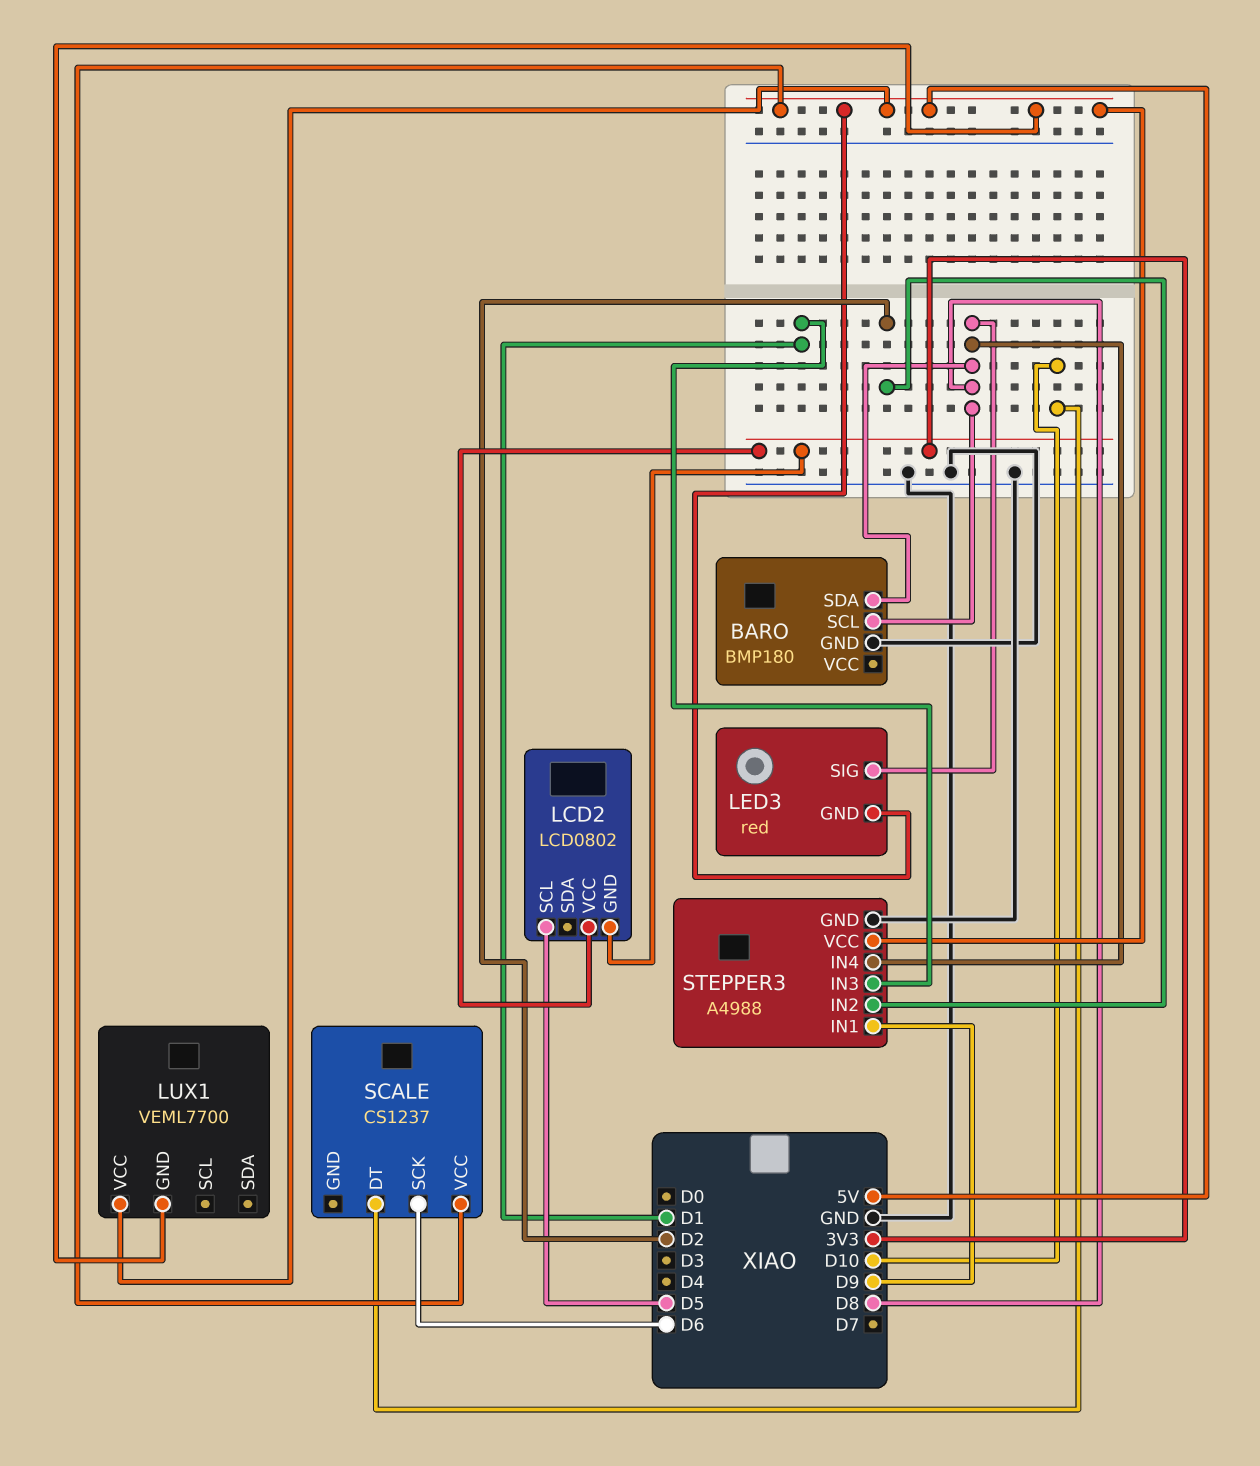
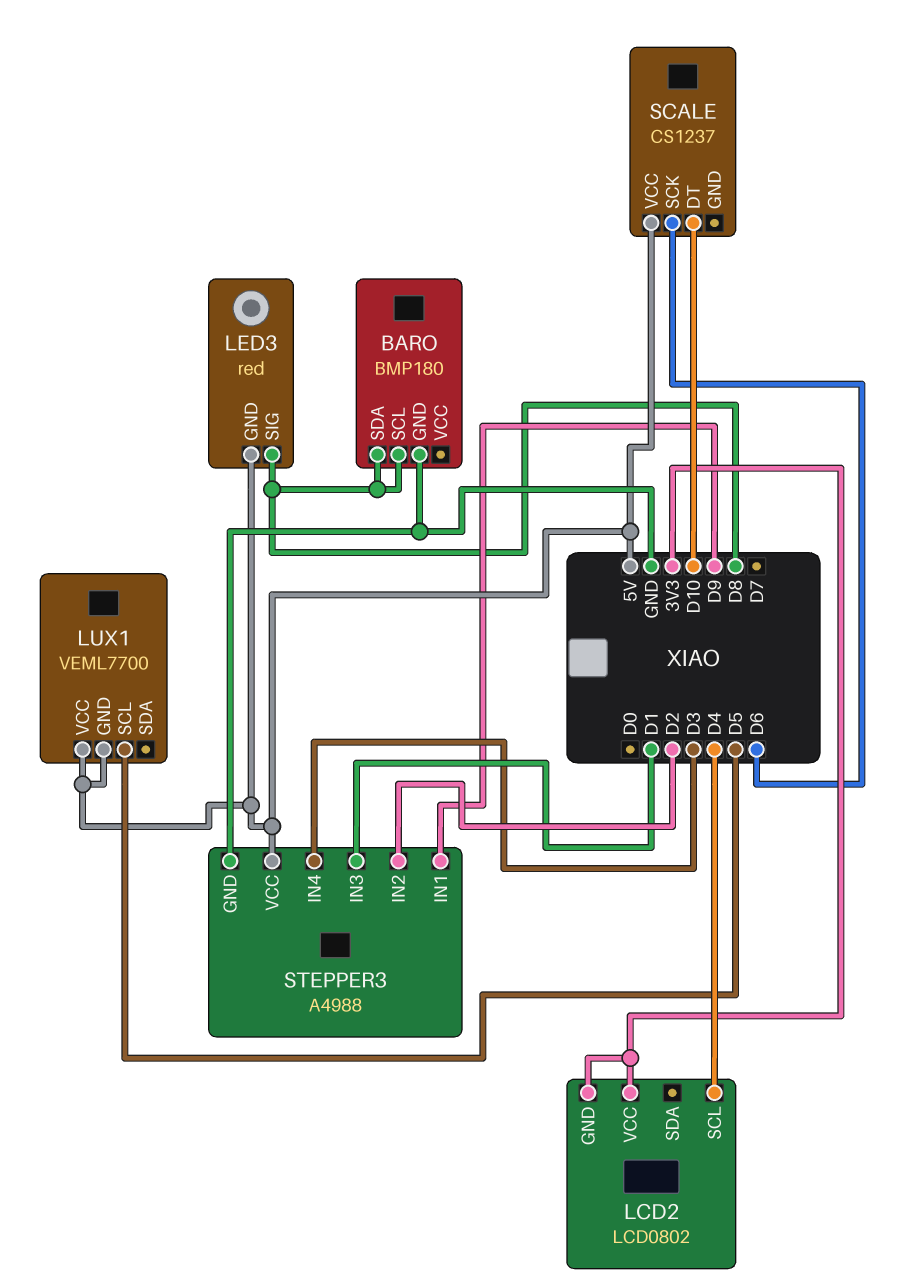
LCD2 pin SCL: D5 -> D4
LUX1 pin SCL: none -> D5
STEPPER3 pin IN4: D8 -> D3

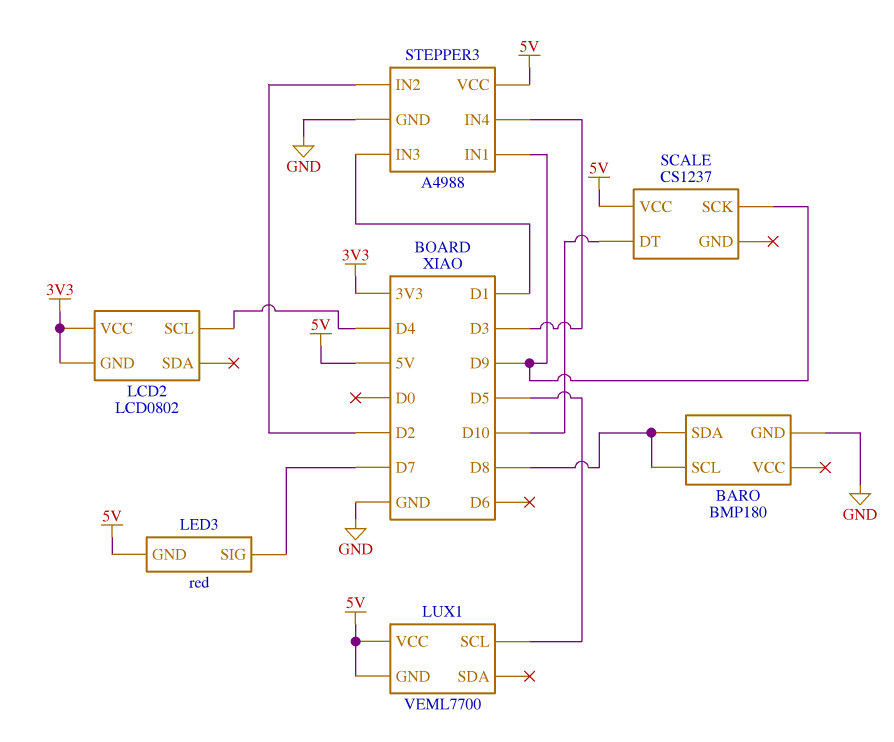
LED3 pin SIG: D8 -> D7
SCALE pin SCK: D6 -> D9

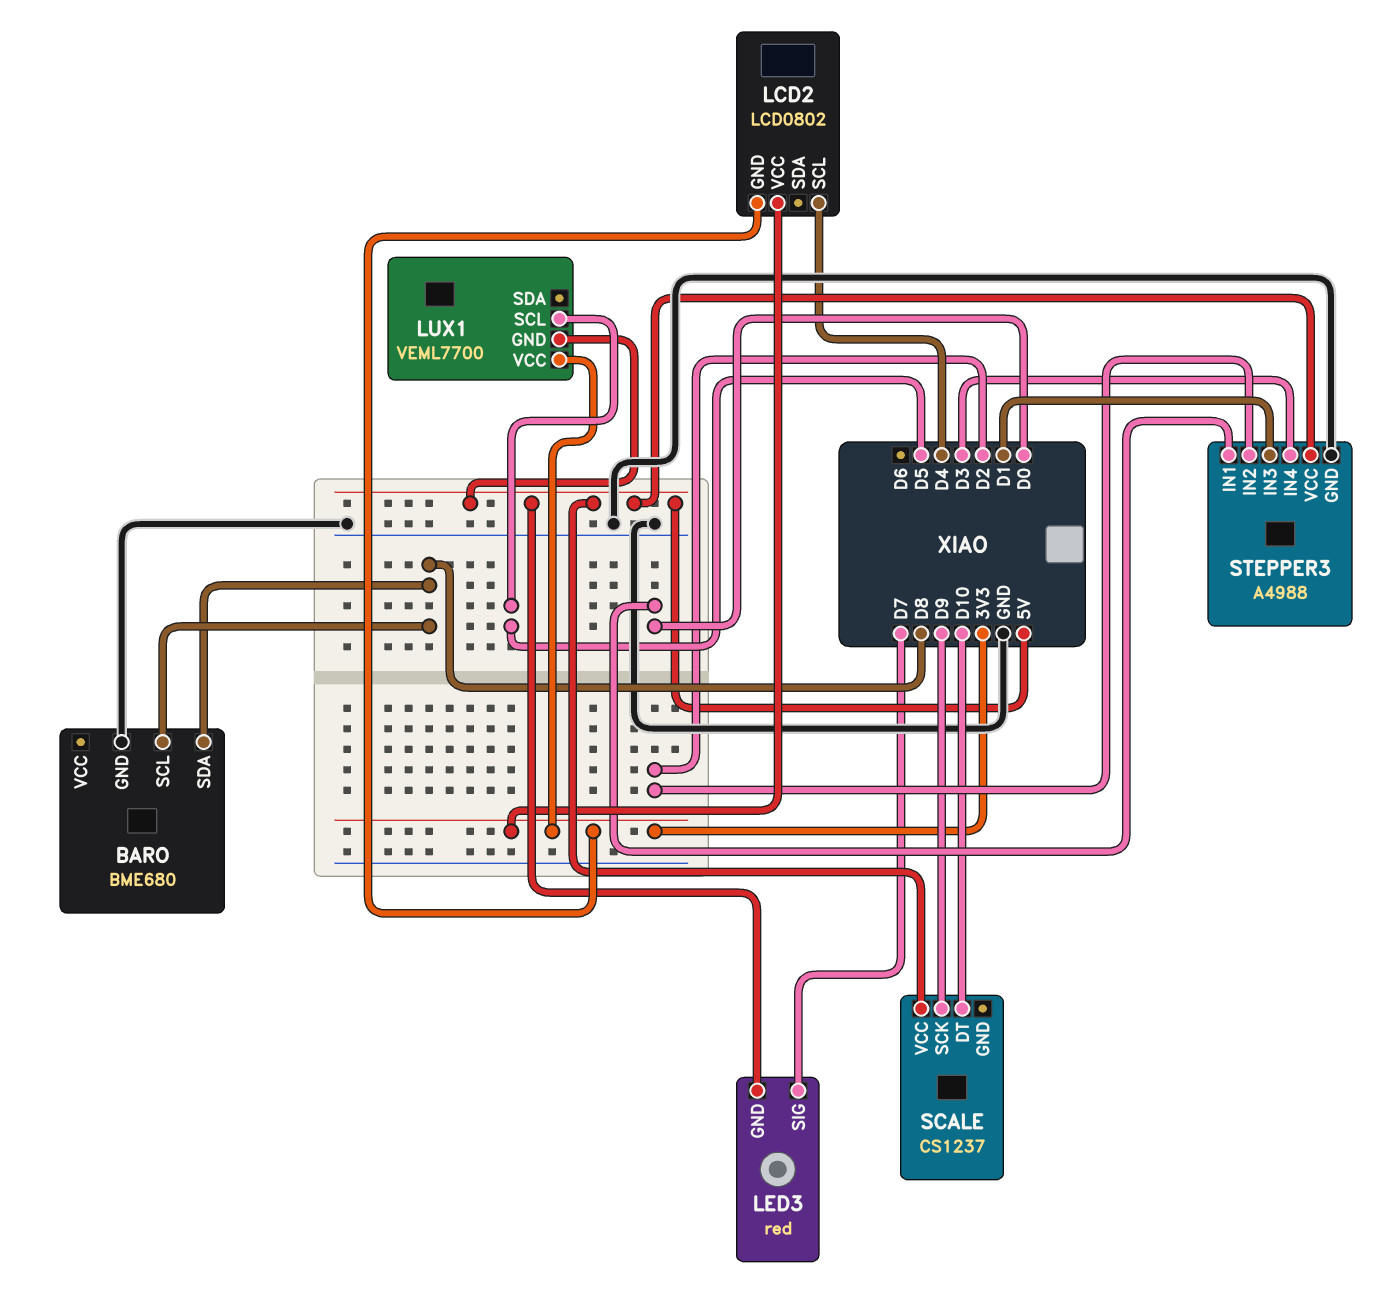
BARO: BMP180 -> BME680
LUX1 pin VCC: 5V -> 3V3
STEPPER3 pin IN1: D9 -> D0

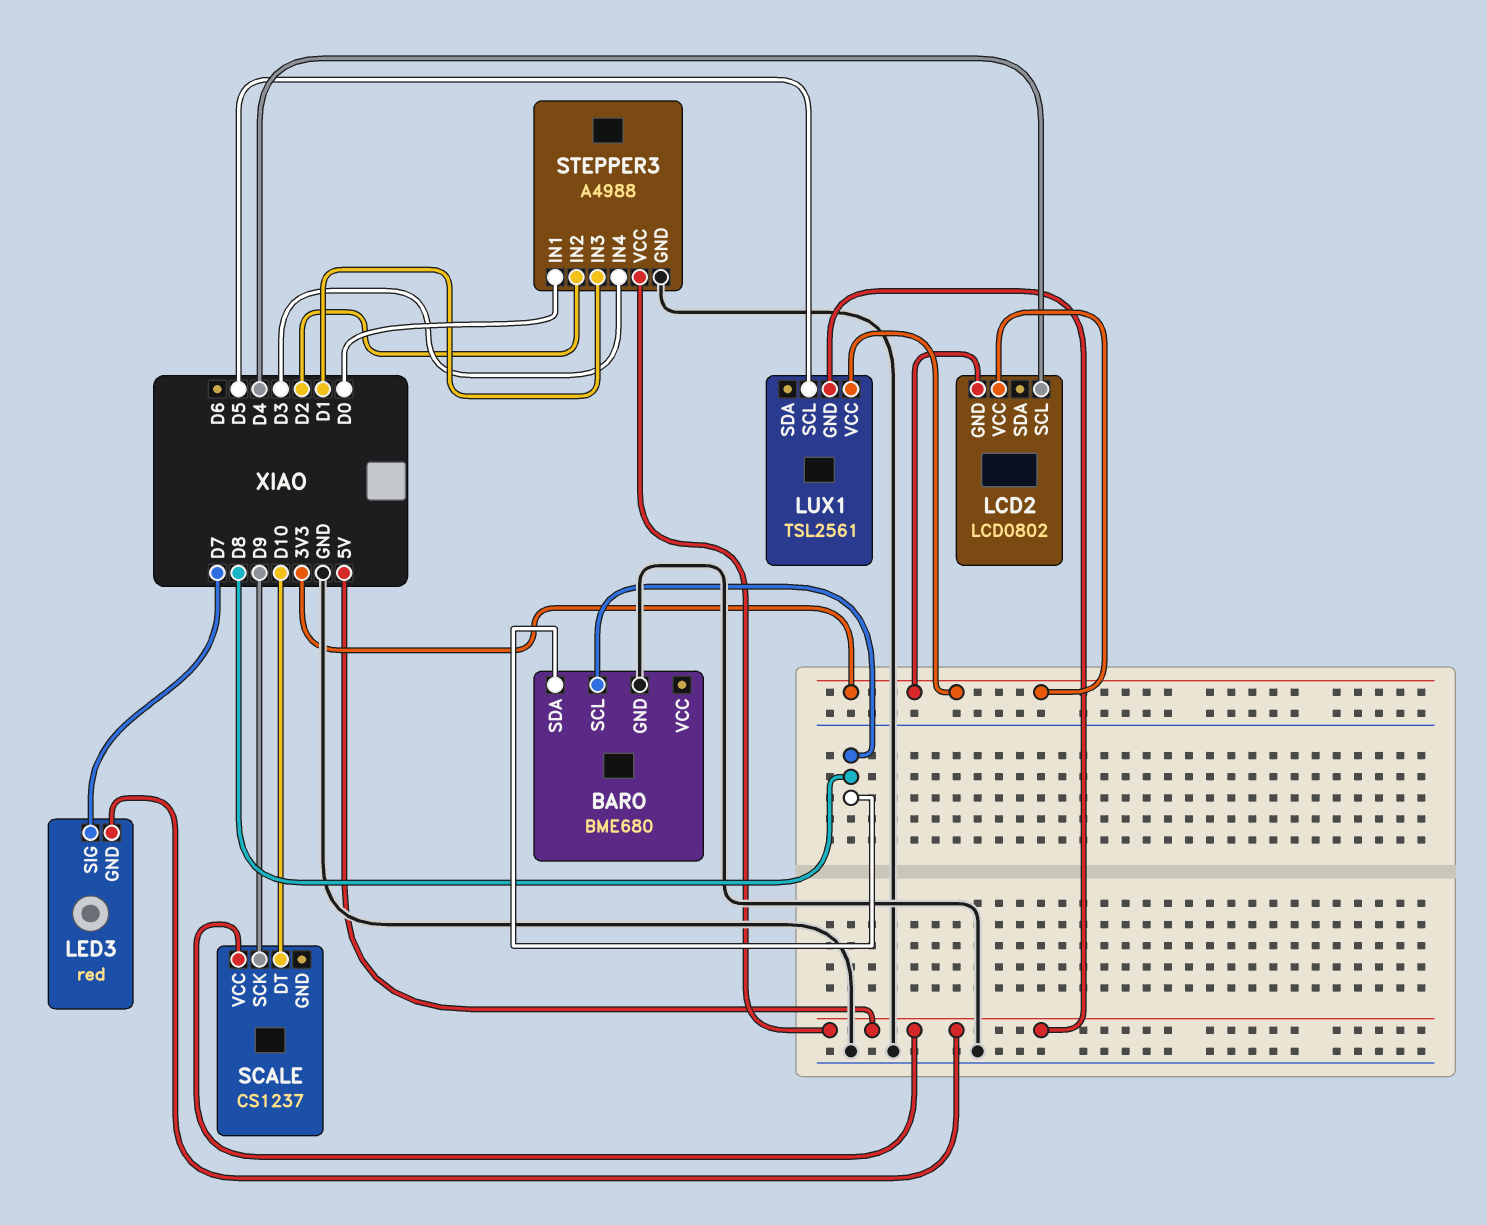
LUX1: VEML7700 -> TSL2561

